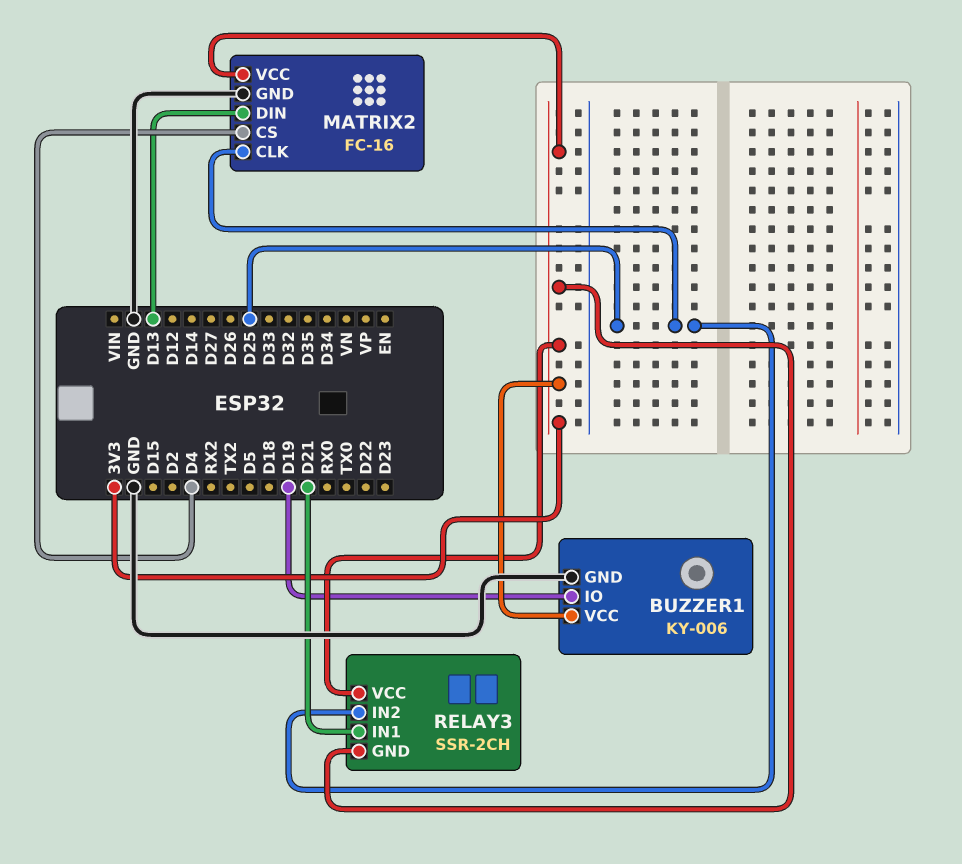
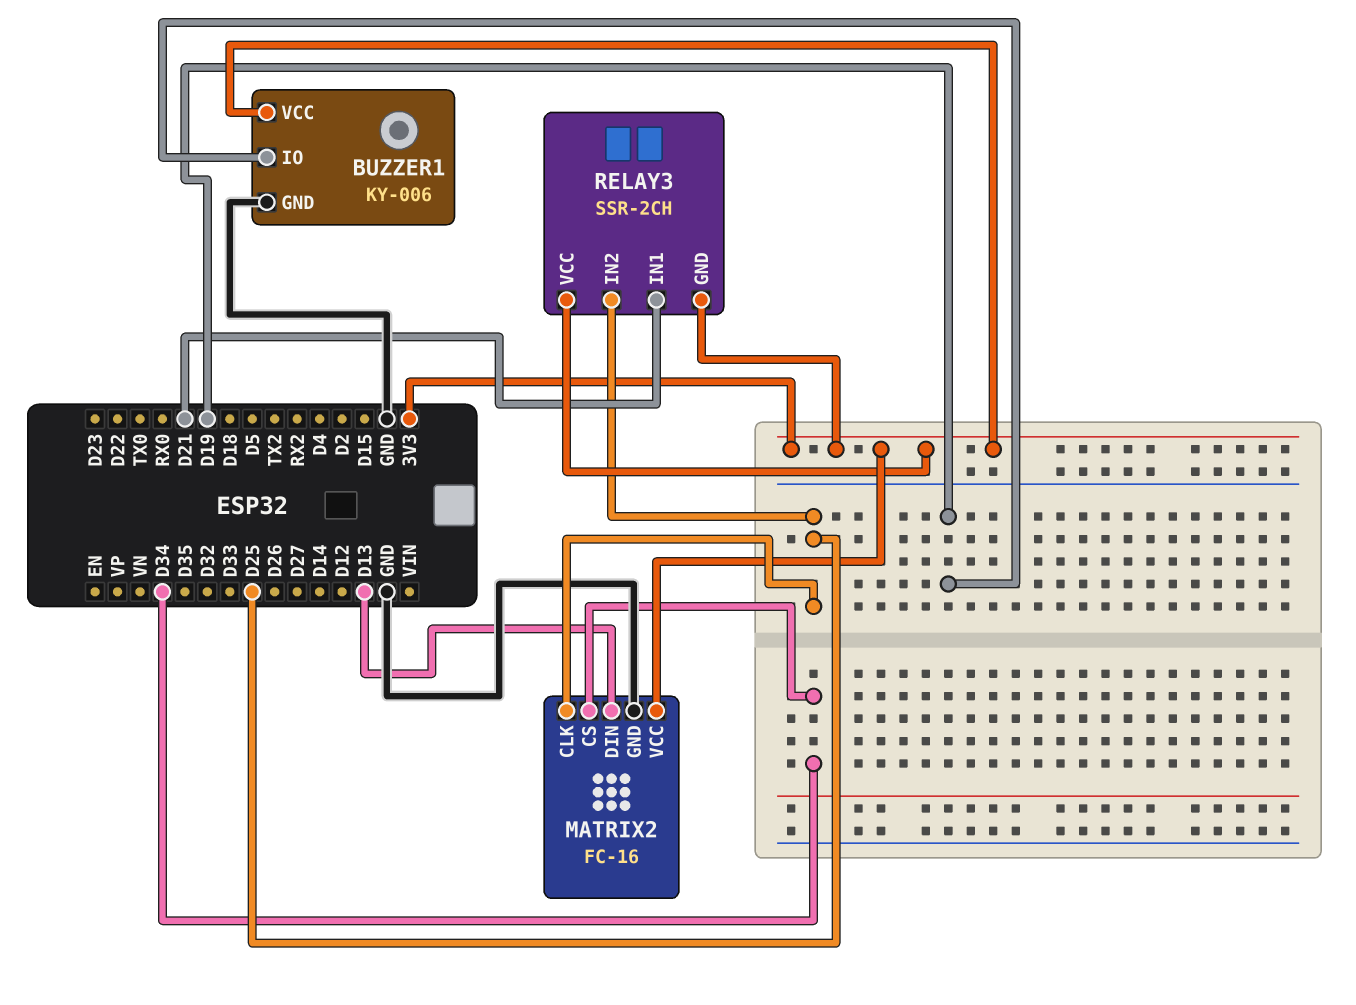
MATRIX2 pin CS: D4 -> D34

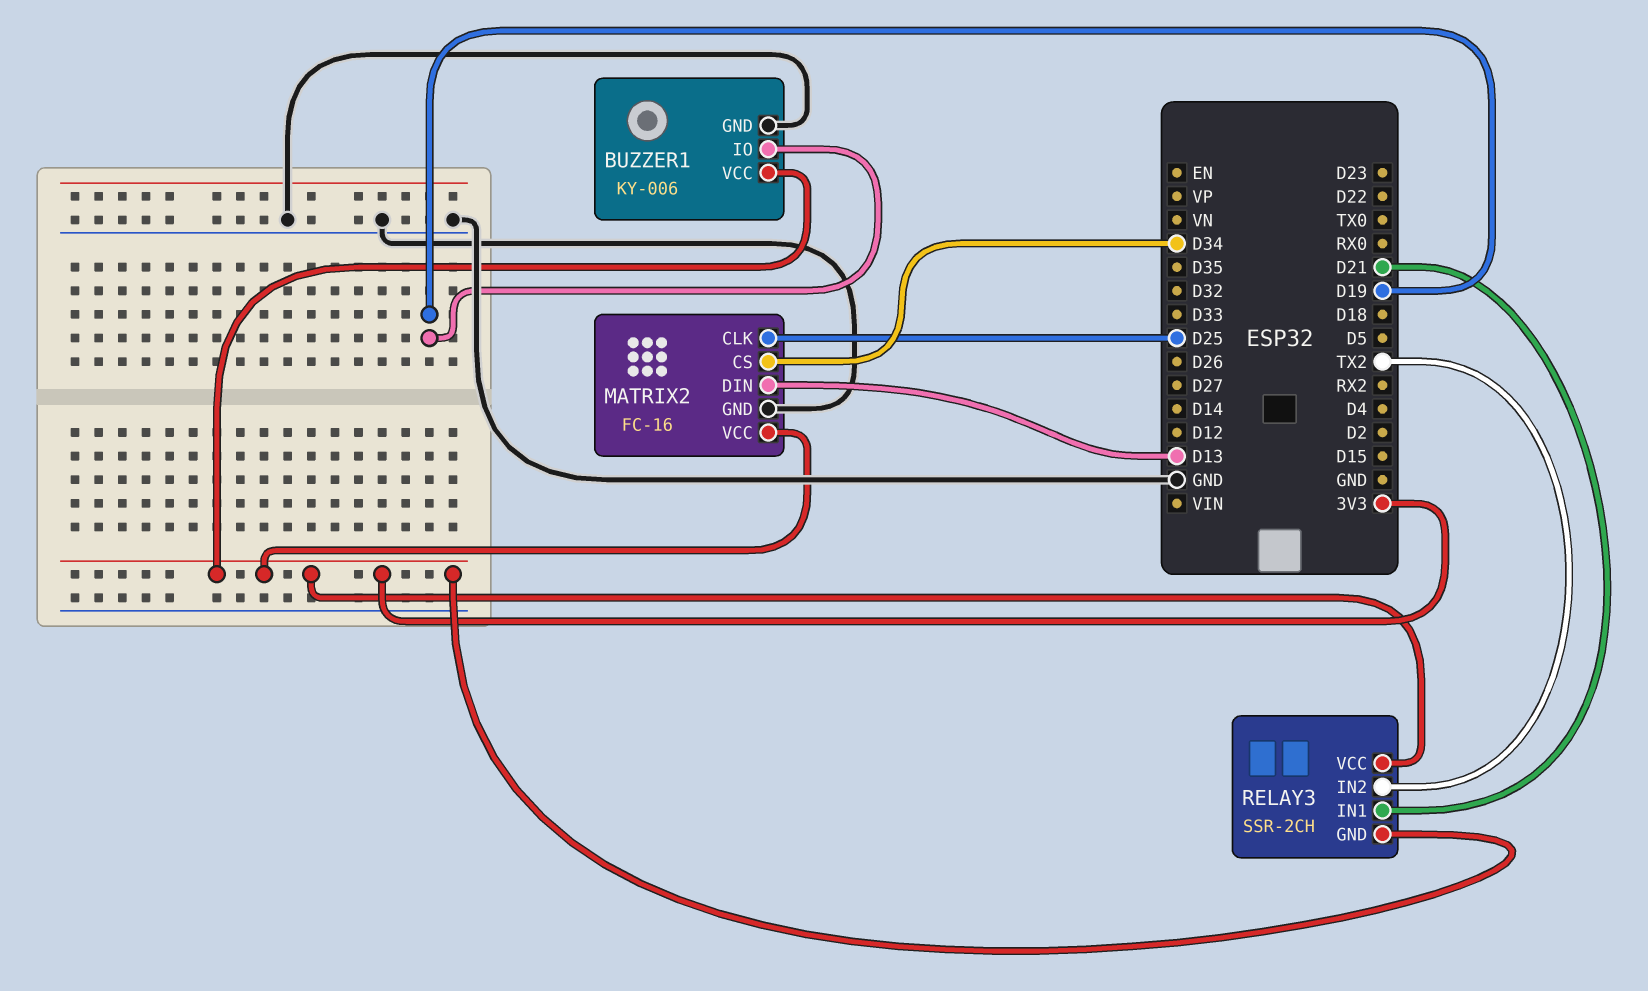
RELAY3 pin IN2: D25 -> TX2

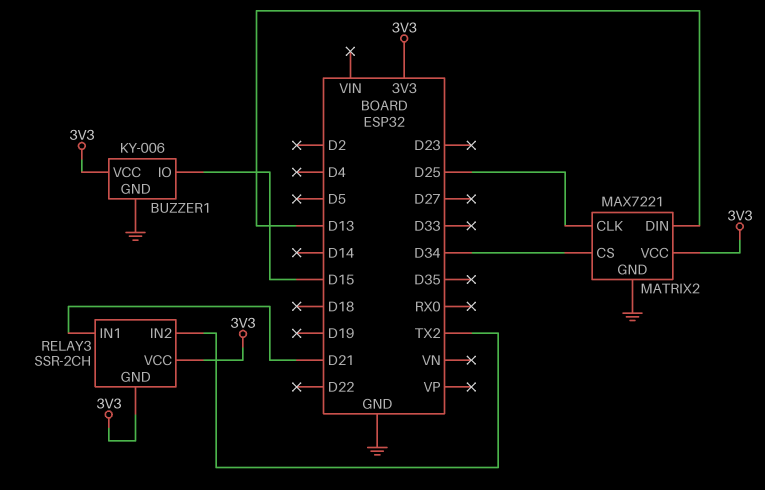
BUZZER1 pin IO: D19 -> D15
MATRIX2: FC-16 -> MAX7221

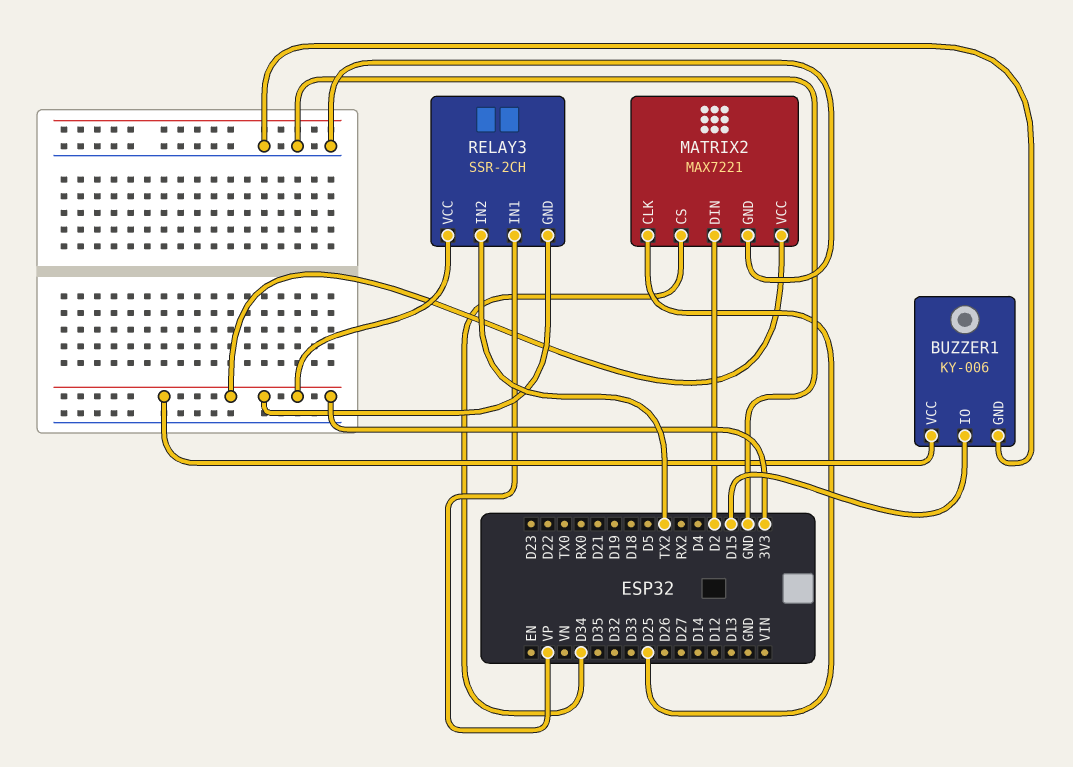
MATRIX2 pin DIN: D13 -> D2
RELAY3 pin IN1: D21 -> VP

